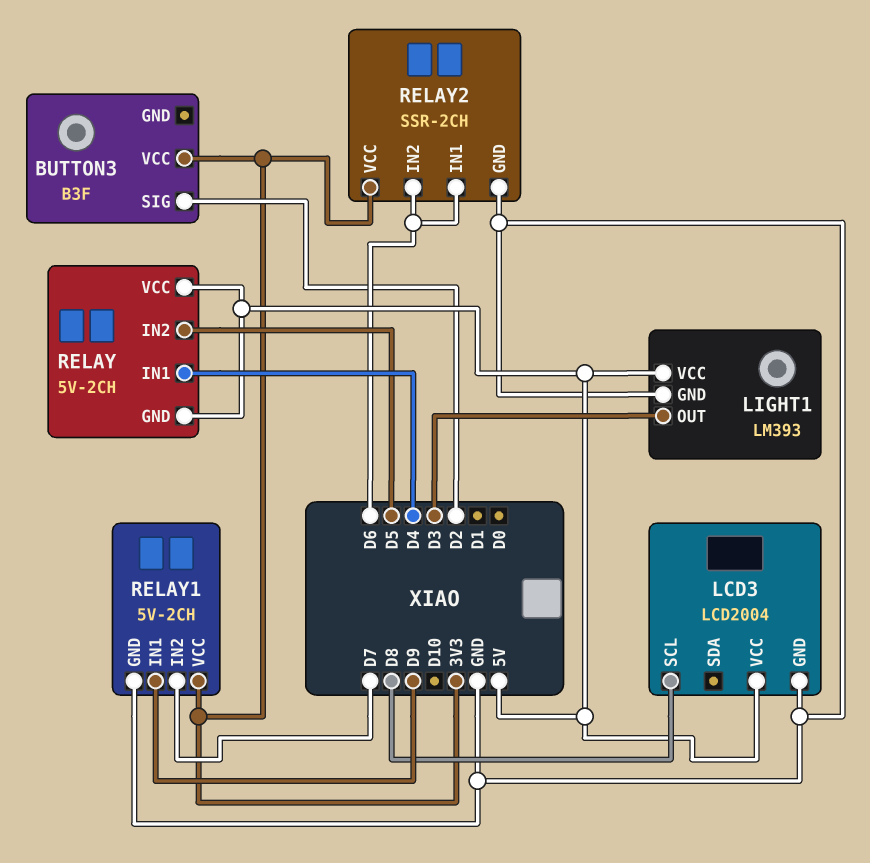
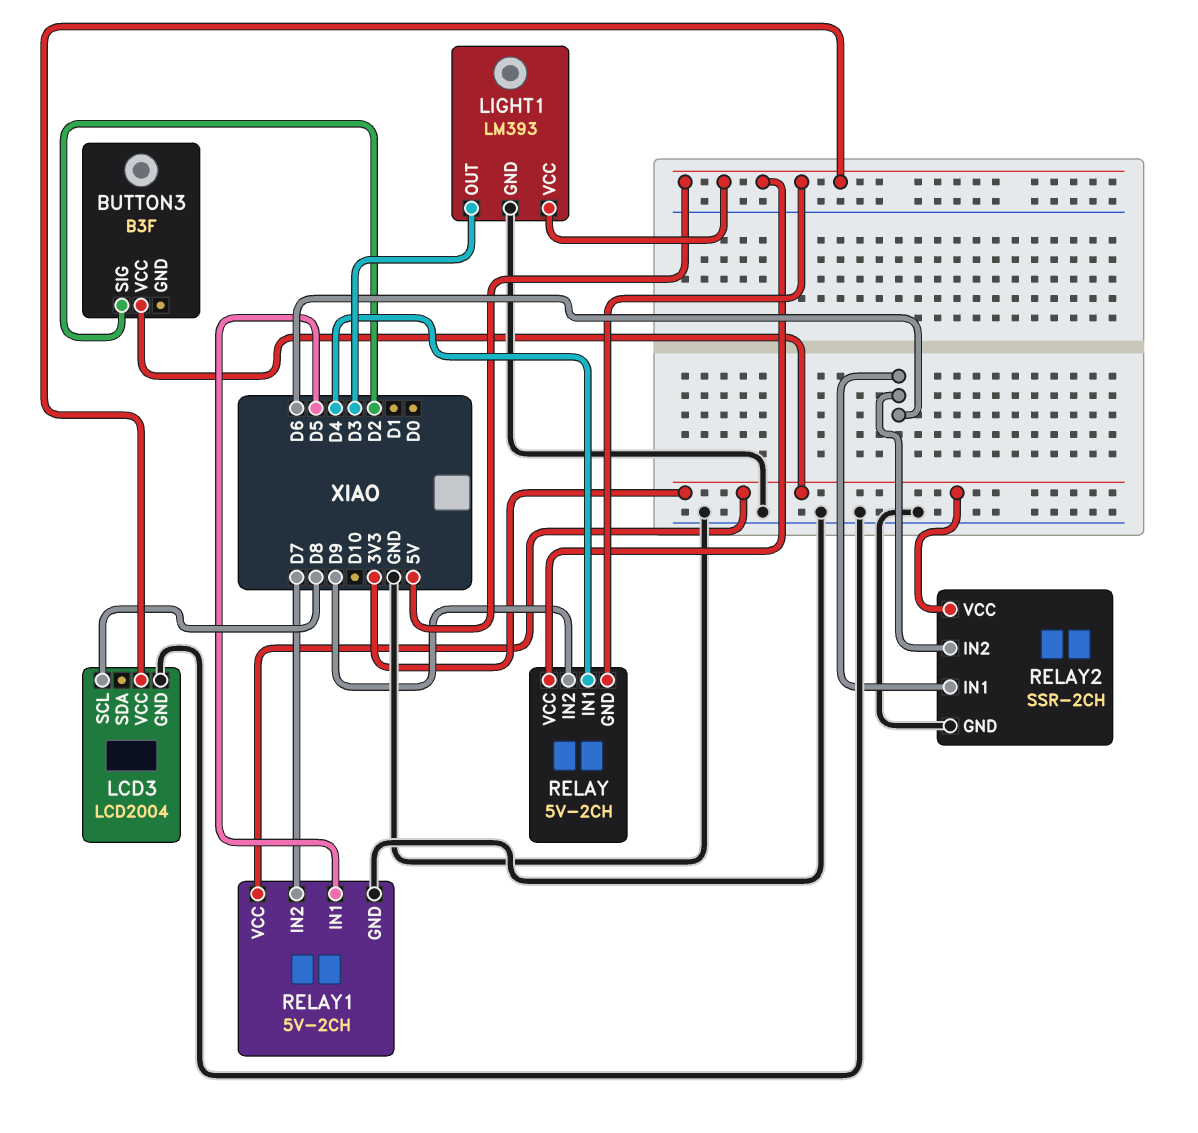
RELAY pin IN2: D5 -> D9
RELAY1 pin IN1: D9 -> D5

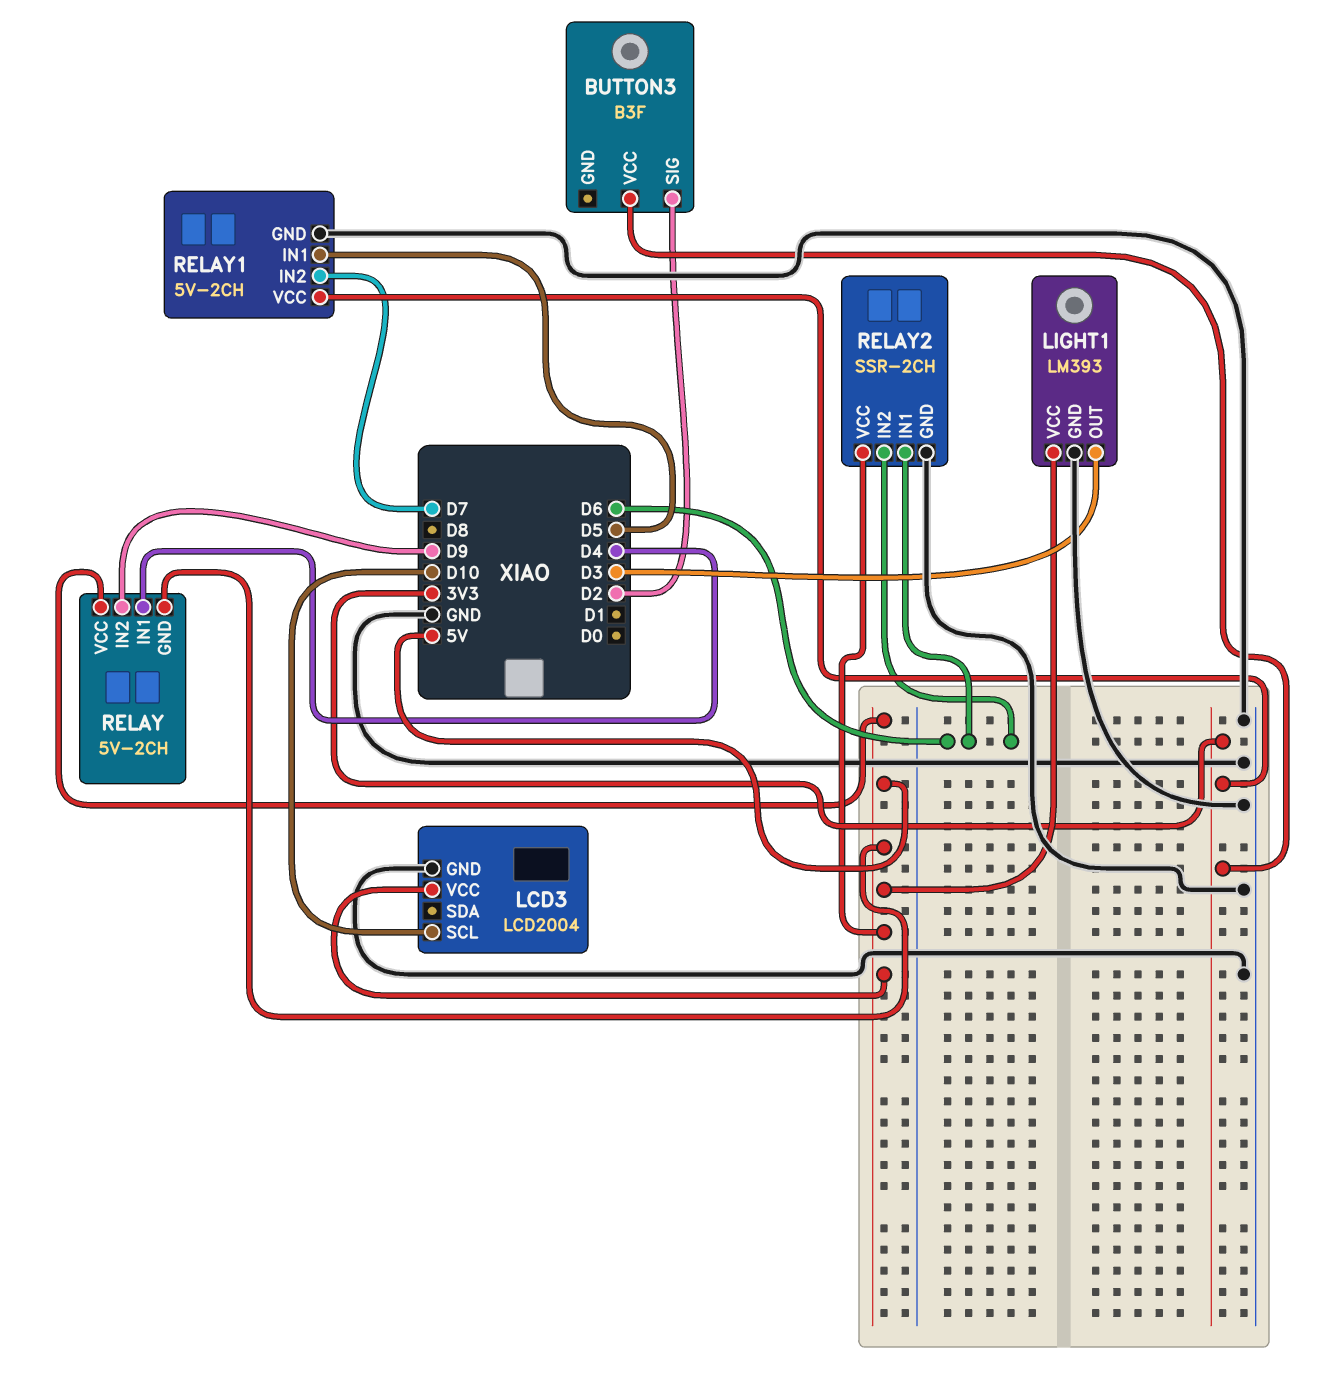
LCD3 pin SCL: D8 -> D10
RELAY2 pin VCC: 3V3 -> 5V

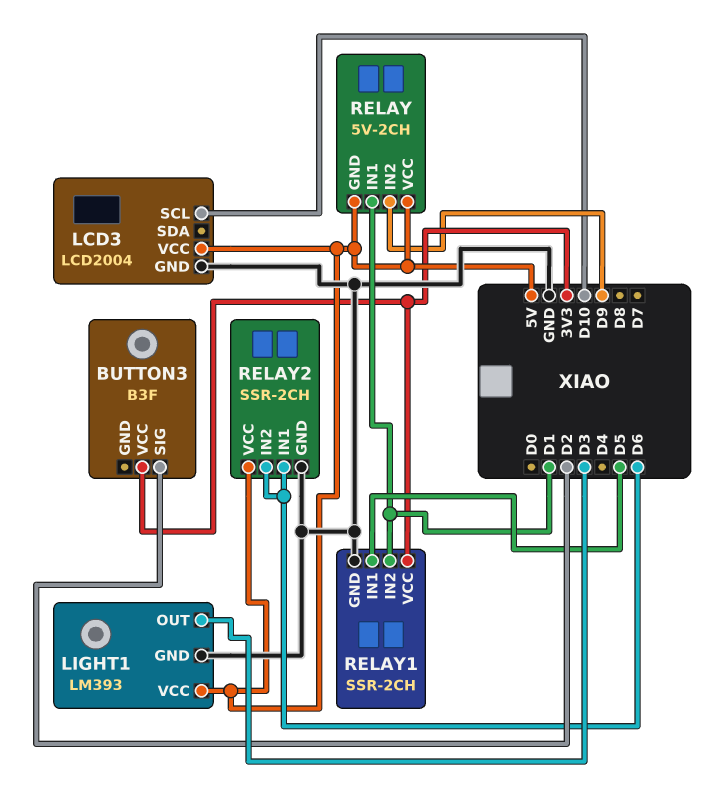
RELAY pin IN1: D4 -> D1
RELAY1: 5V-2CH -> SSR-2CH
RELAY1 pin IN2: D7 -> D1

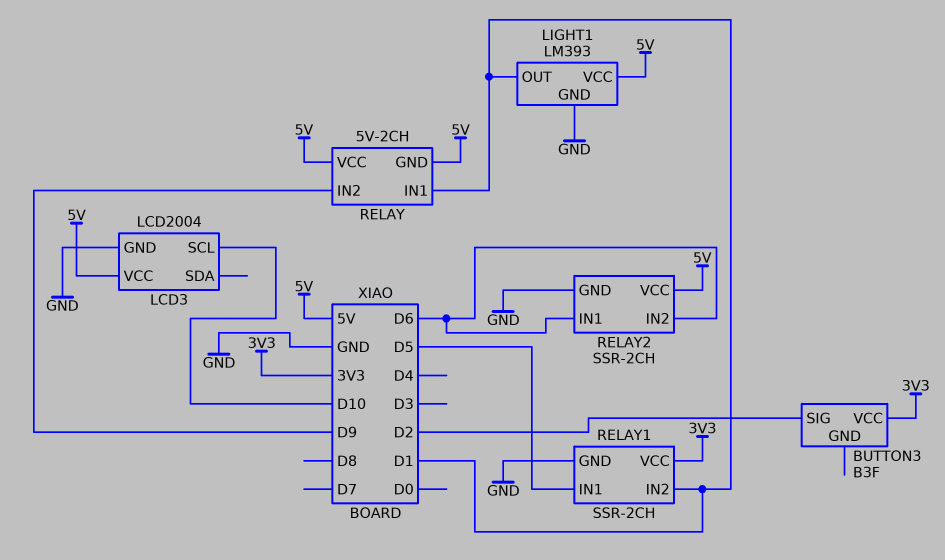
LIGHT1 pin OUT: D3 -> D1

